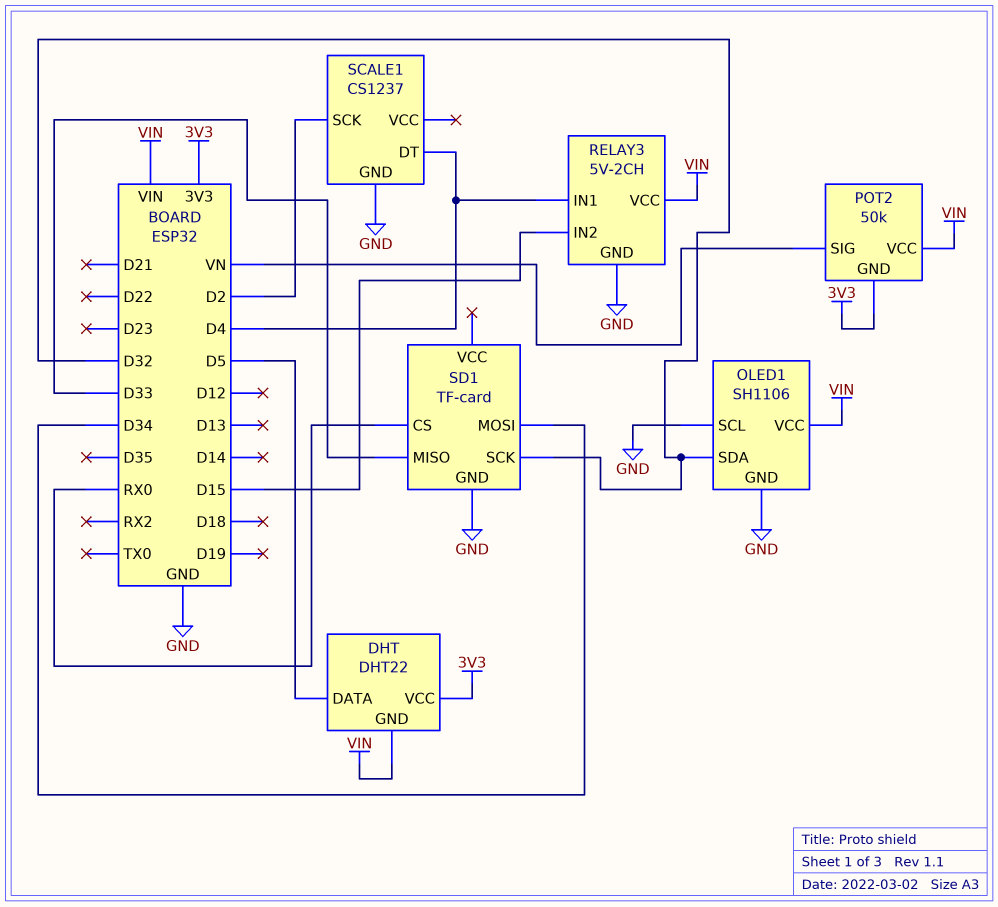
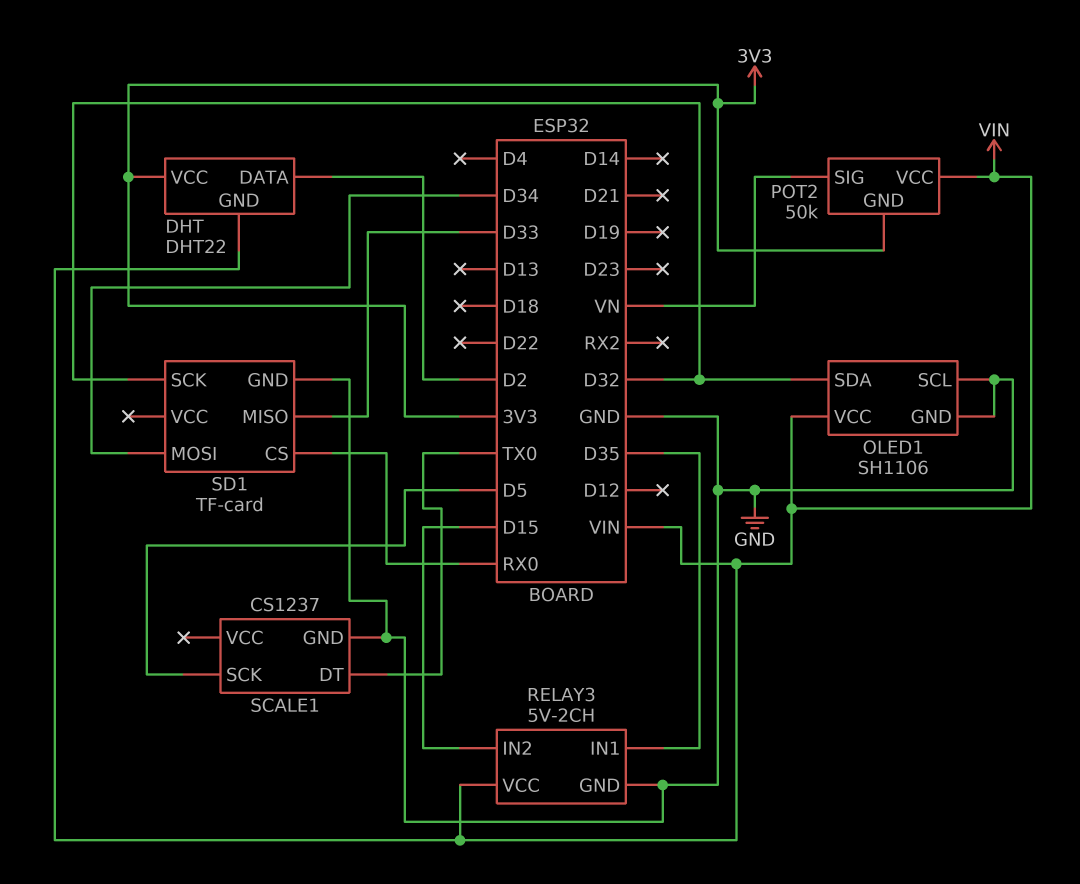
DHT pin DATA: D5 -> D2
RELAY3 pin IN1: D4 -> D35
SCALE1 pin DT: D4 -> TX0
SCALE1 pin SCK: D2 -> D5

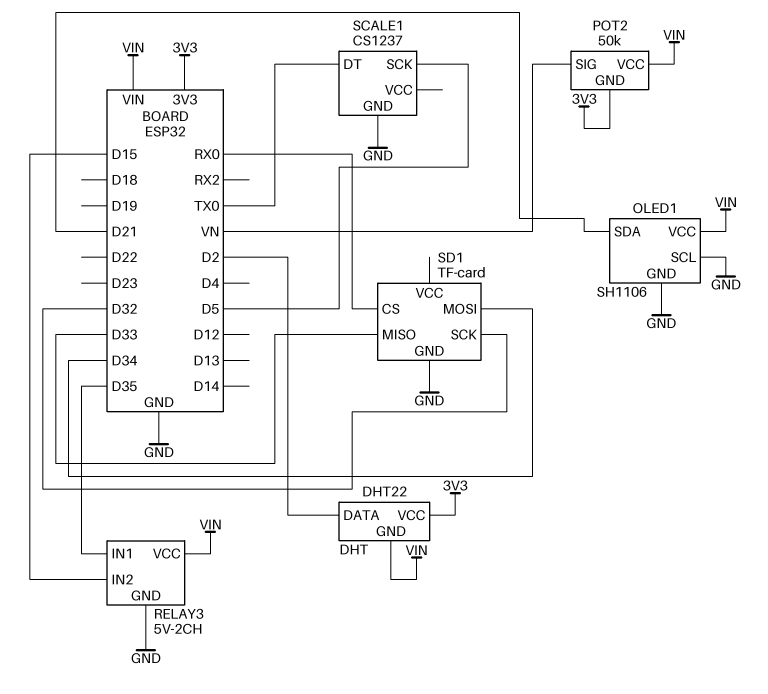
OLED1 pin SDA: D32 -> D21

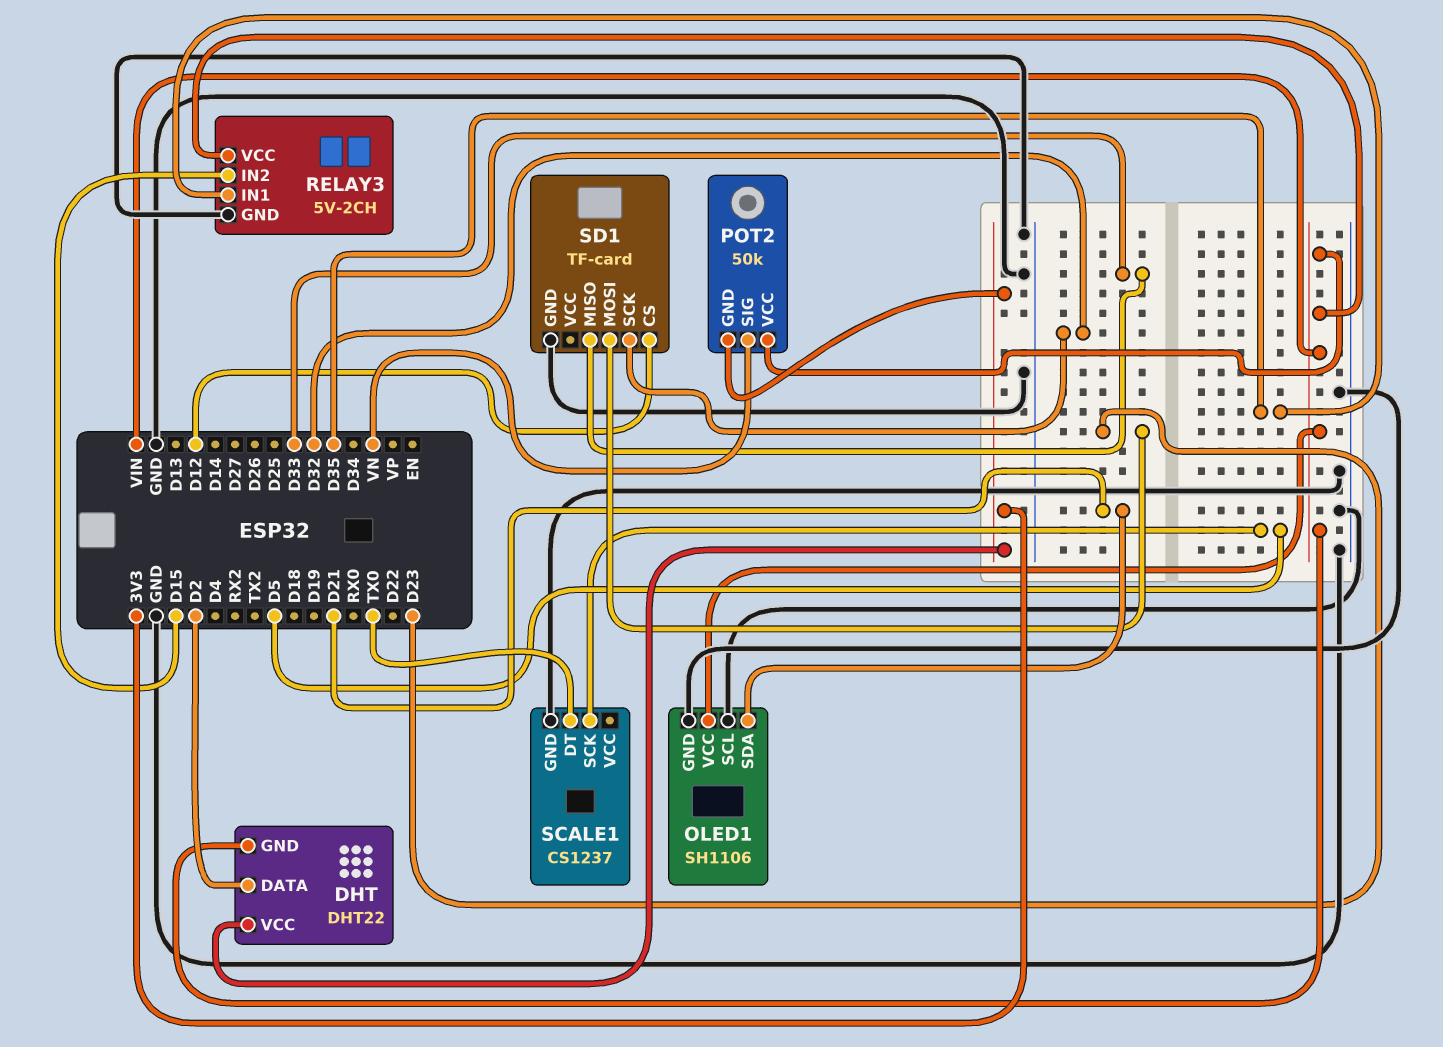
SD1 pin CS: RX0 -> D12
SD1 pin MOSI: D34 -> D23

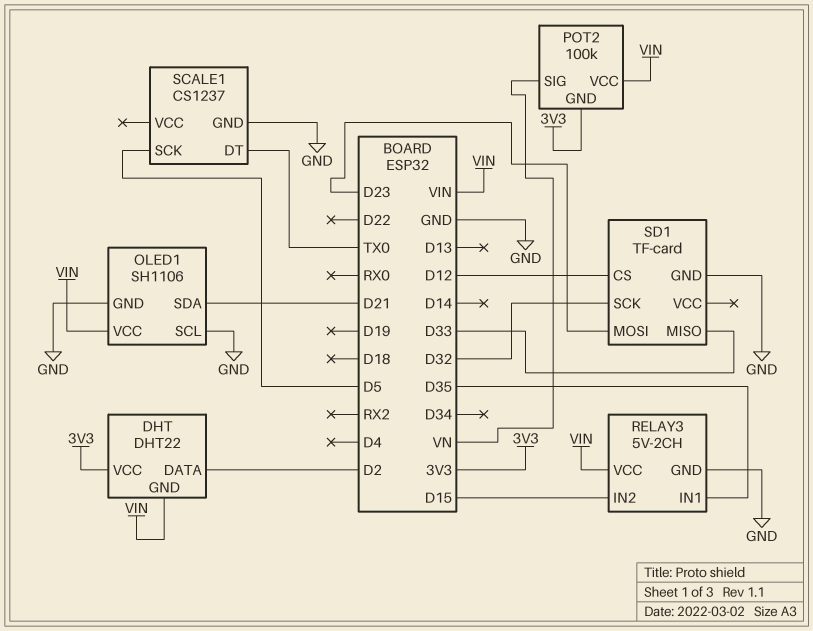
POT2: 50k -> 100k

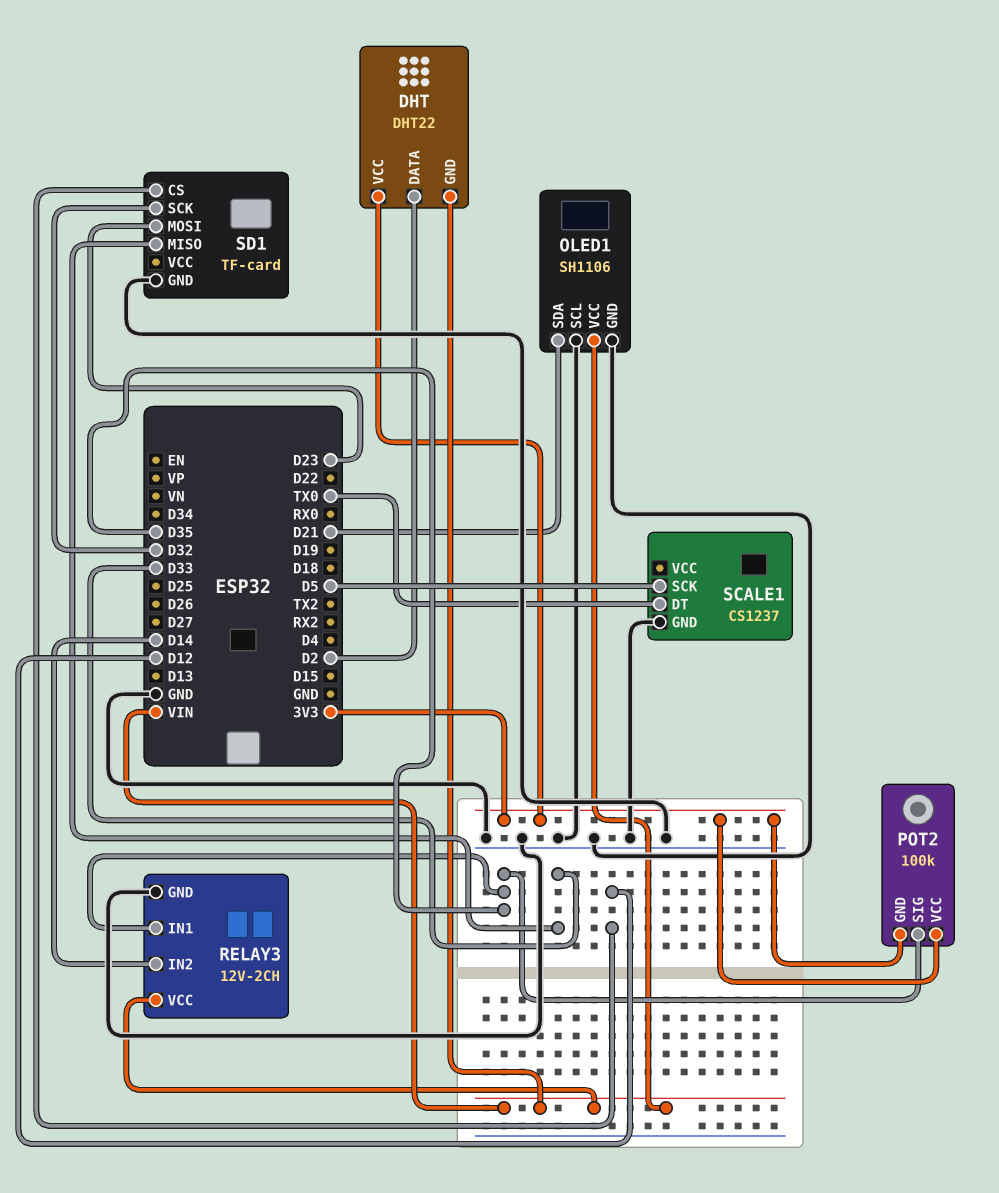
POT2 pin SIG: VN -> D35
POT2 pin VCC: VIN -> 3V3
RELAY3: 5V-2CH -> 12V-2CH
RELAY3 pin IN2: D15 -> D14

